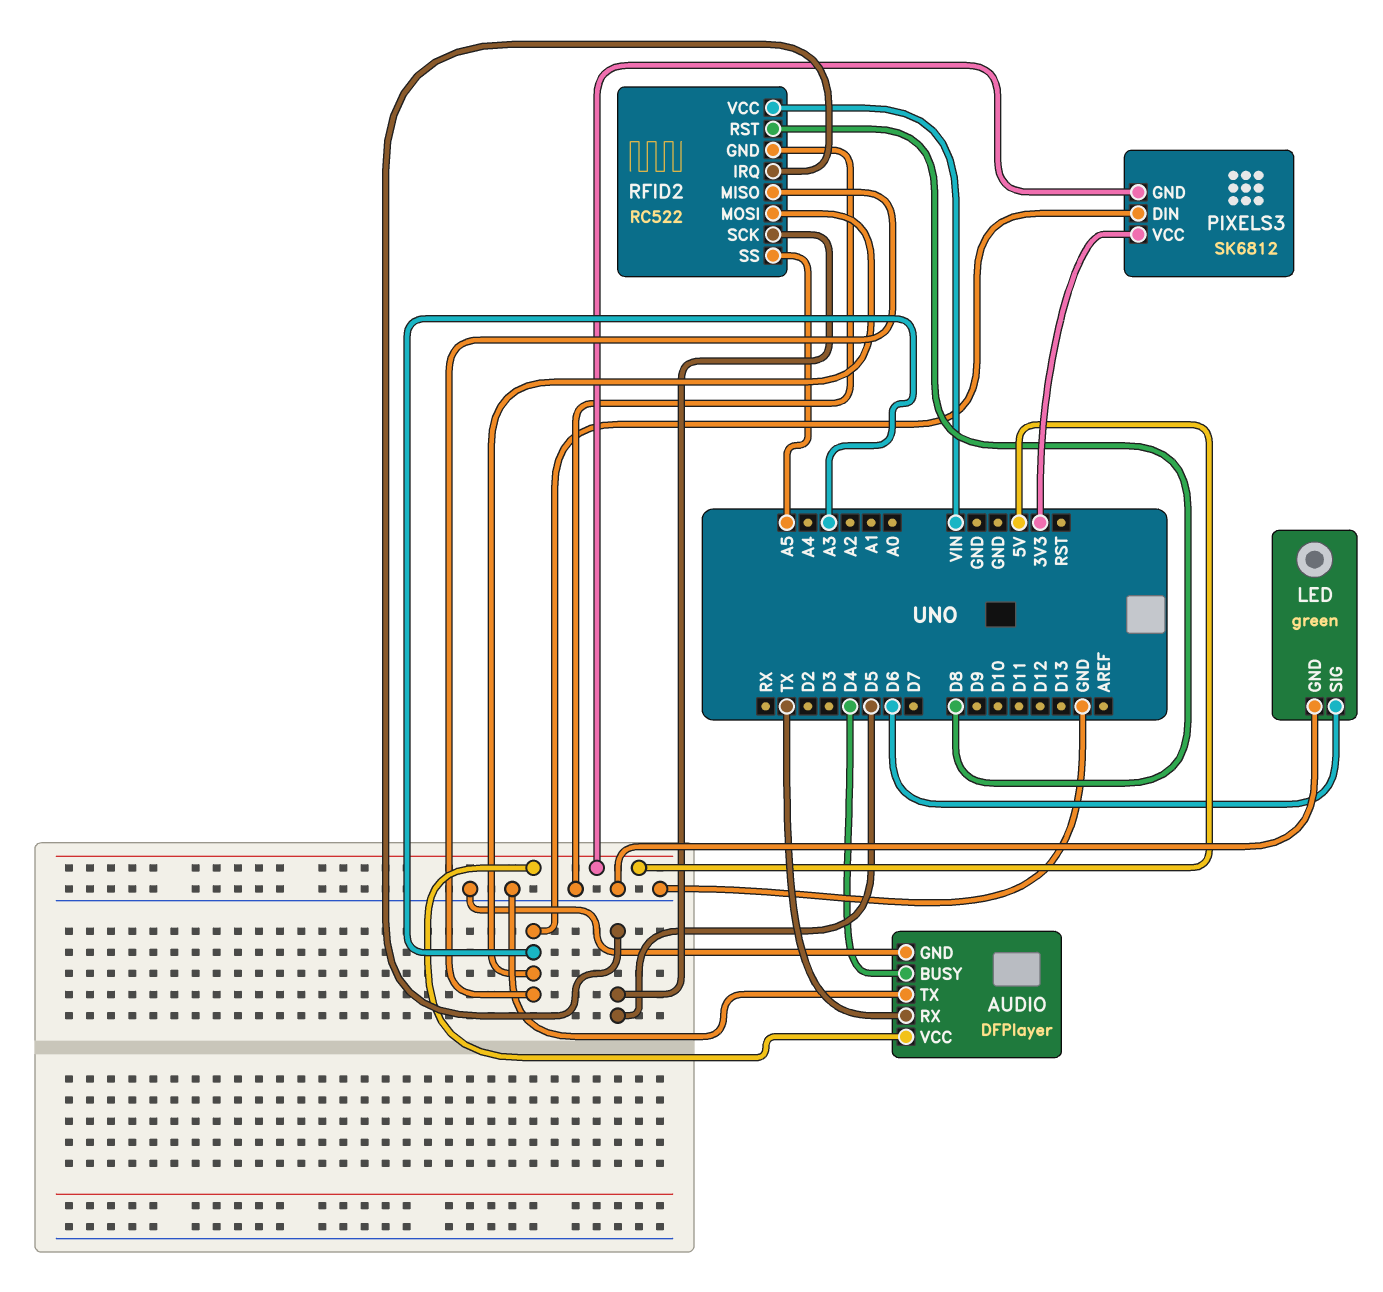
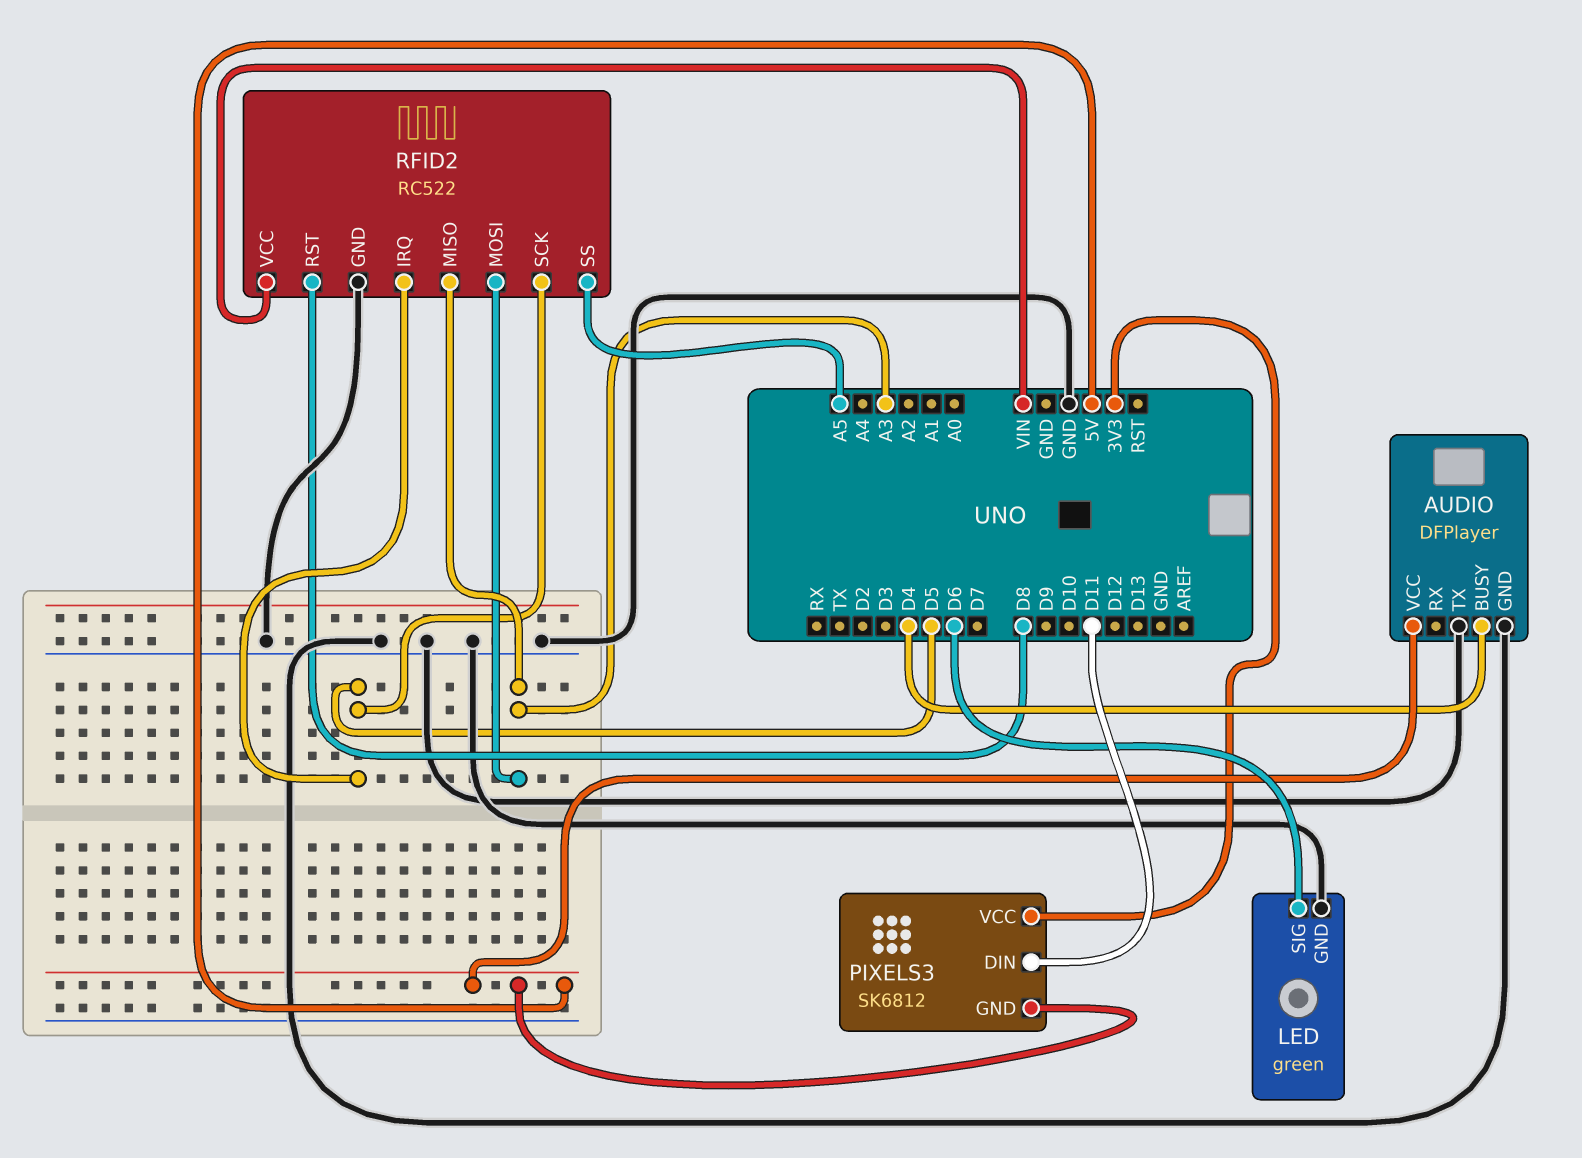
AUDIO pin RX: TX -> none
PIXELS3 pin DIN: A3 -> D11

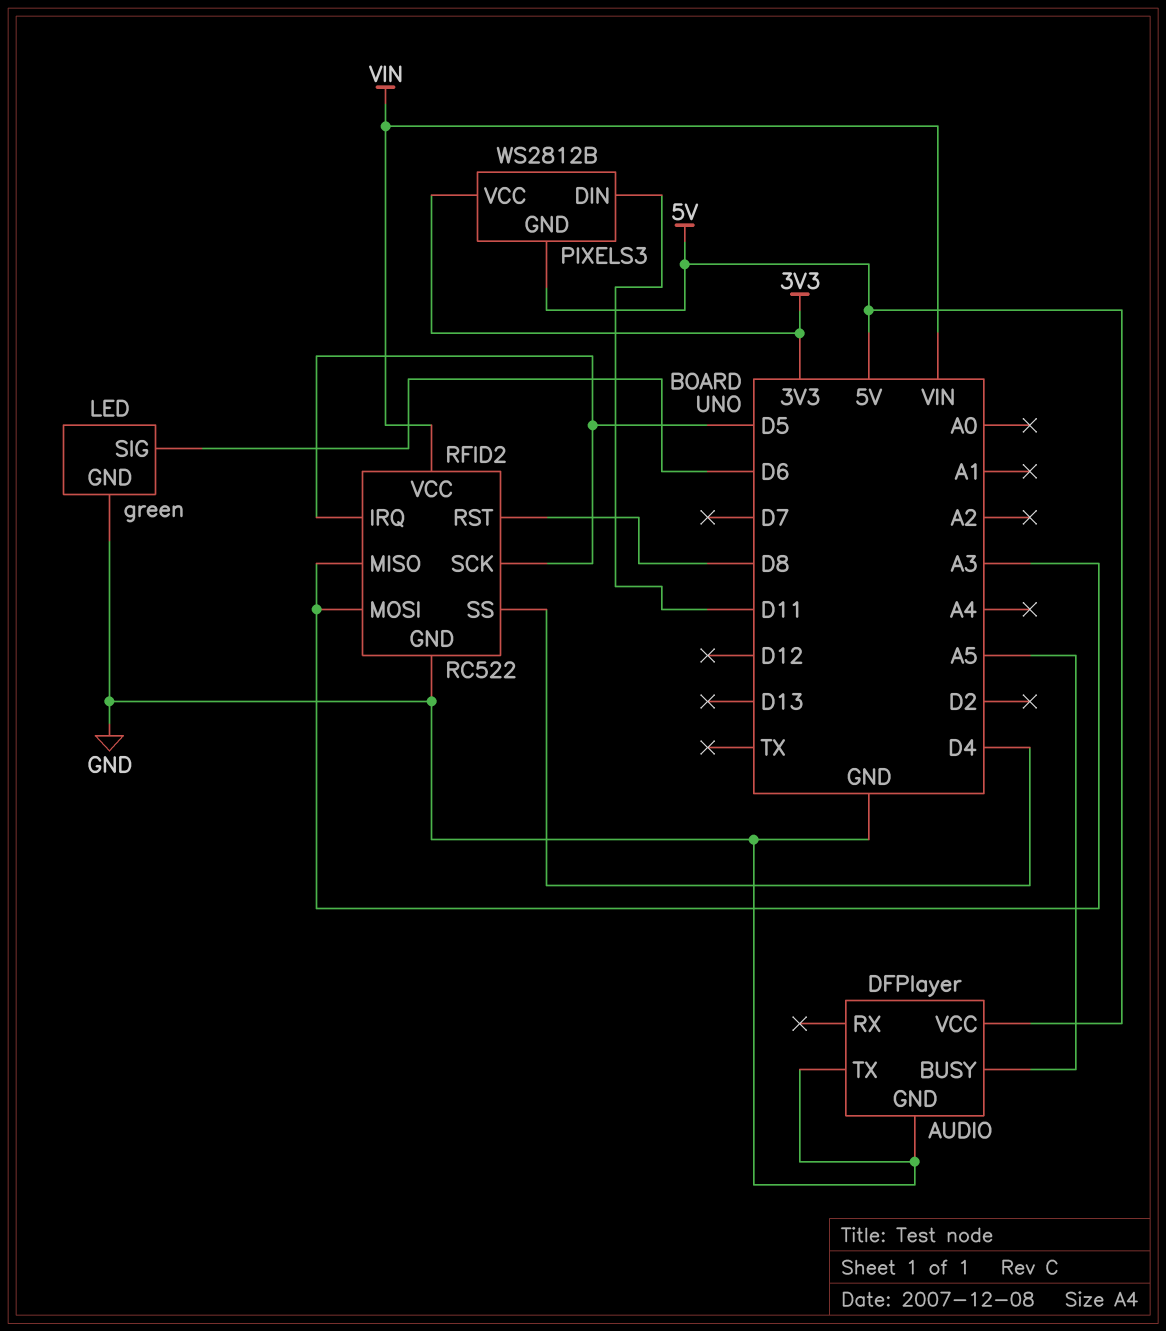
AUDIO pin BUSY: D4 -> A5
PIXELS3: SK6812 -> WS2812B
RFID2 pin SS: A5 -> D4

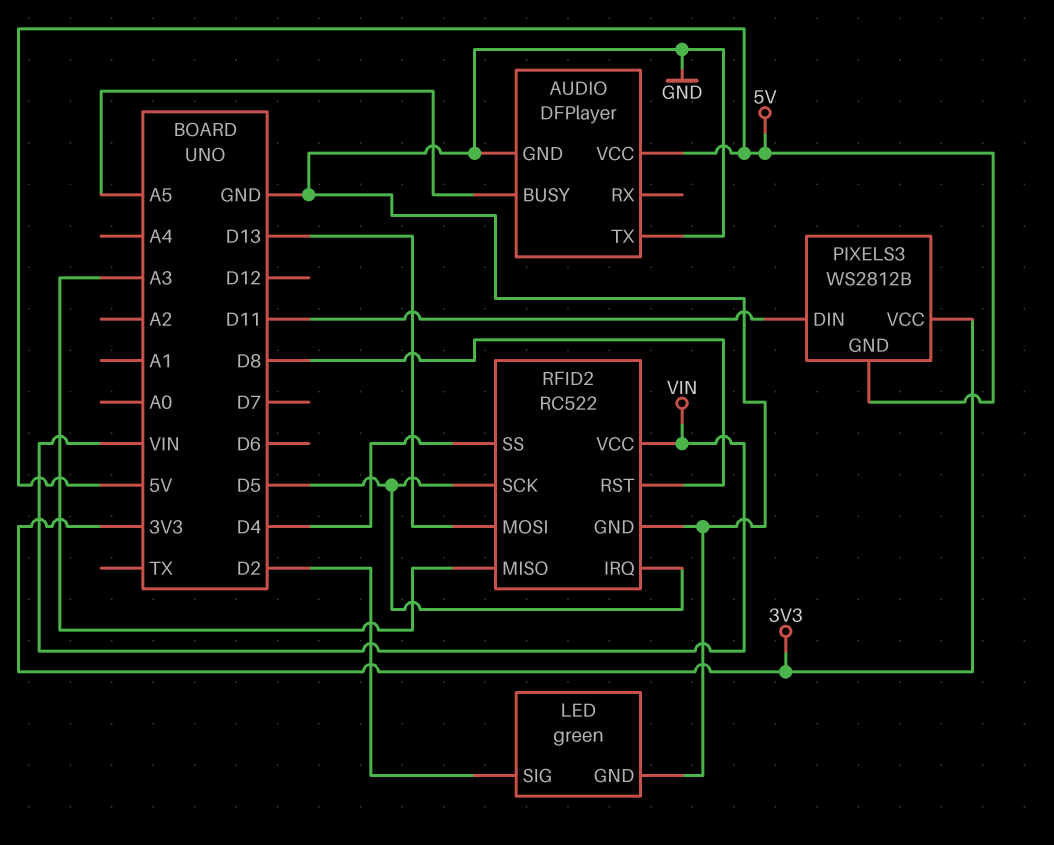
LED pin SIG: D6 -> D2
RFID2 pin MOSI: A3 -> D13

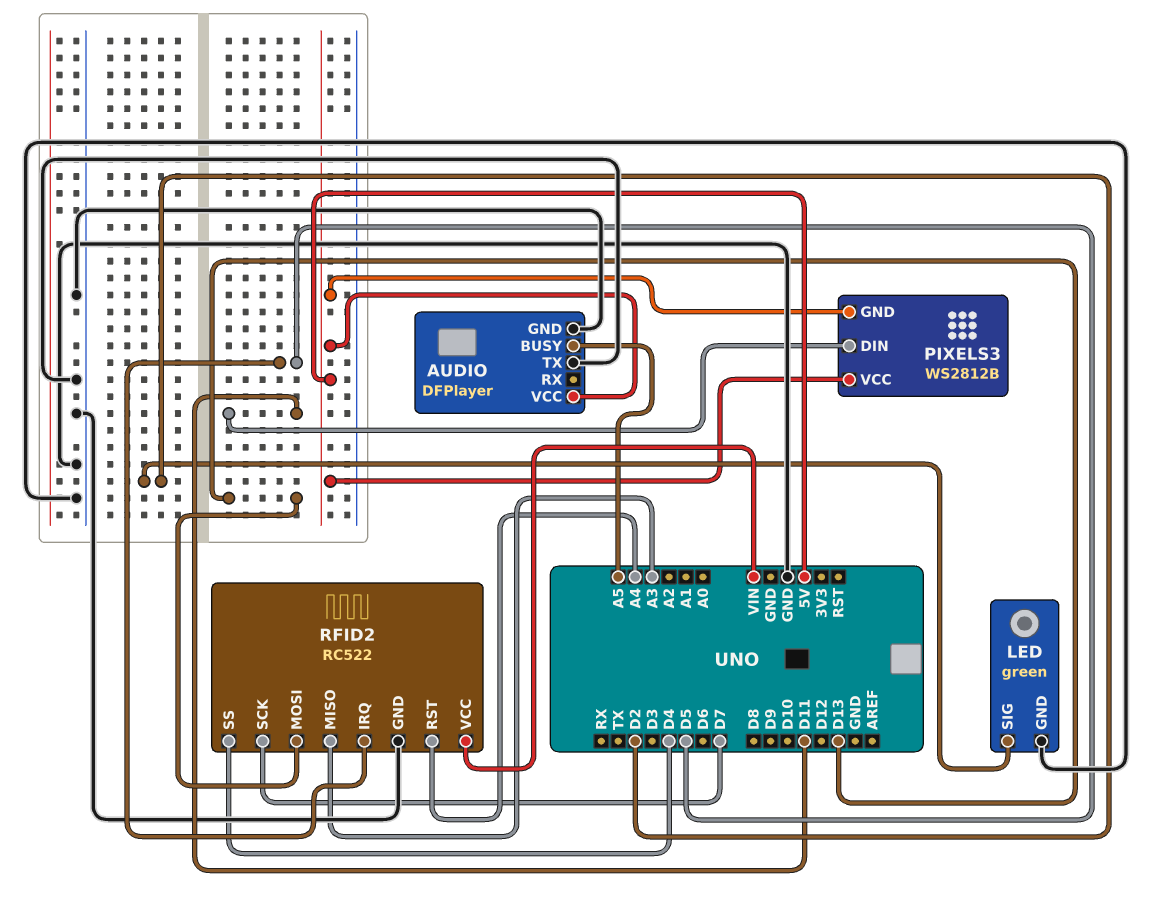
PIXELS3 pin VCC: 3V3 -> 5V
RFID2 pin RST: D8 -> A4
RFID2 pin SCK: D5 -> D7

